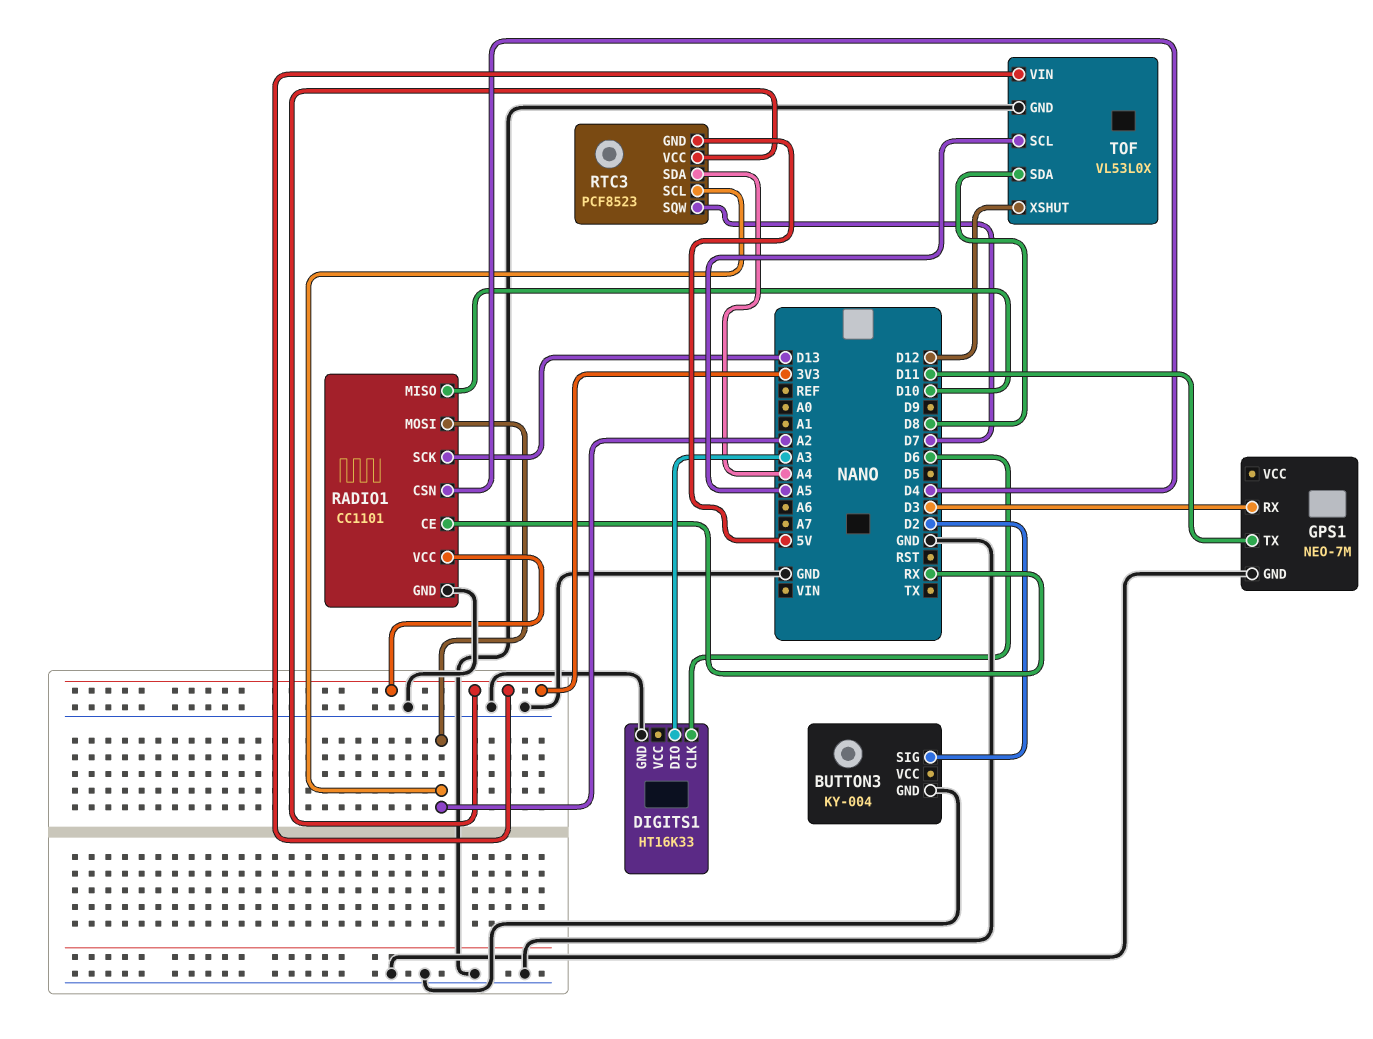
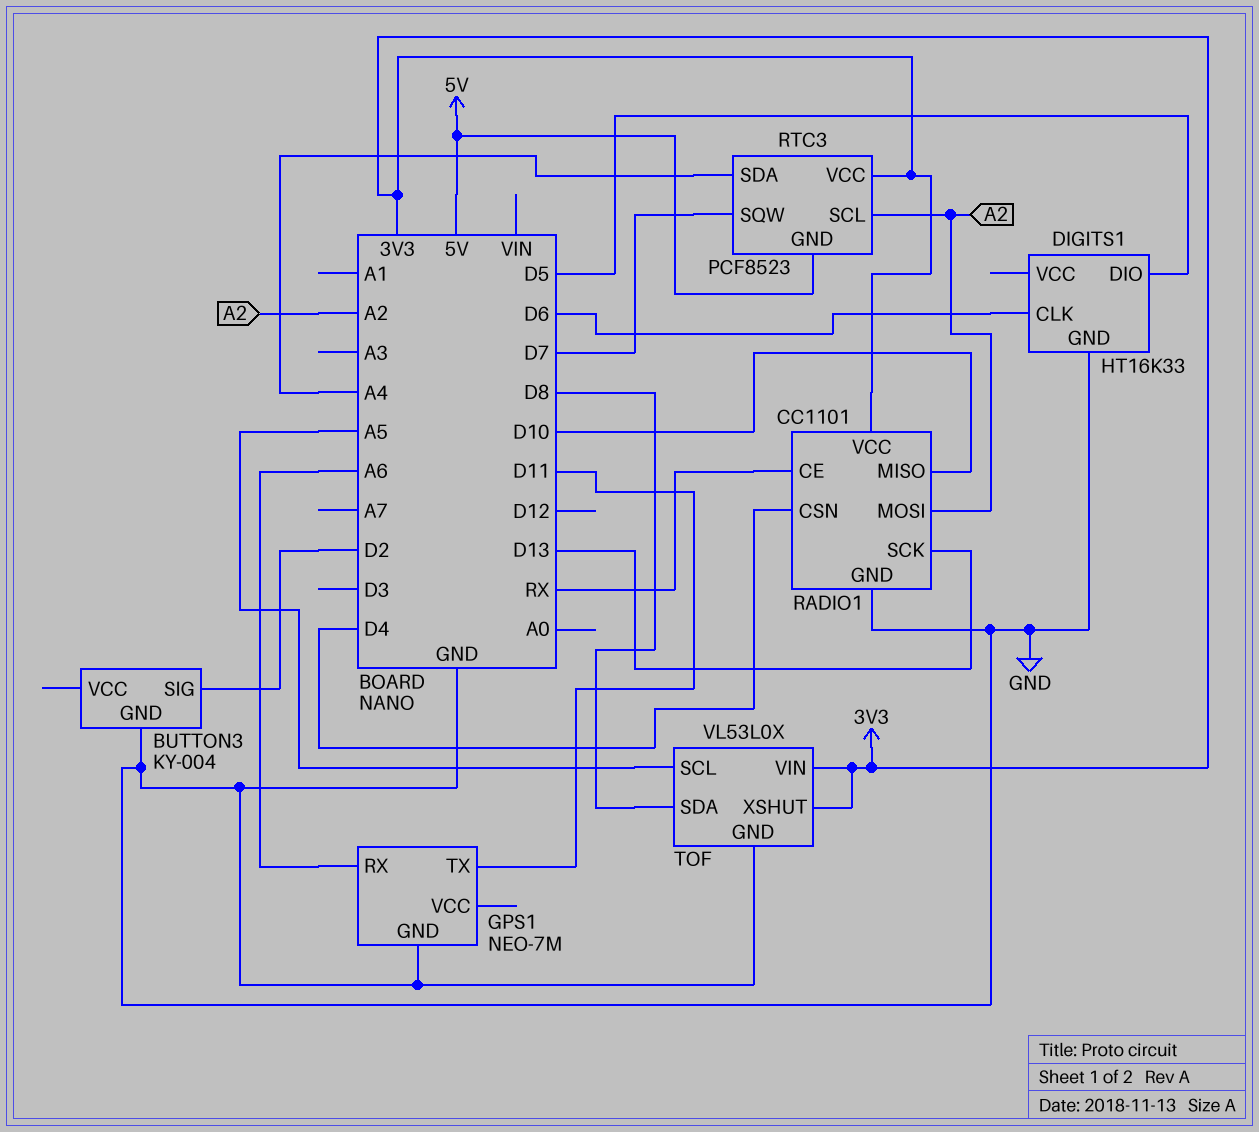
DIGITS1 pin DIO: A3 -> D5
GPS1 pin RX: D3 -> A6
TOF pin XSHUT: D12 -> 3V3

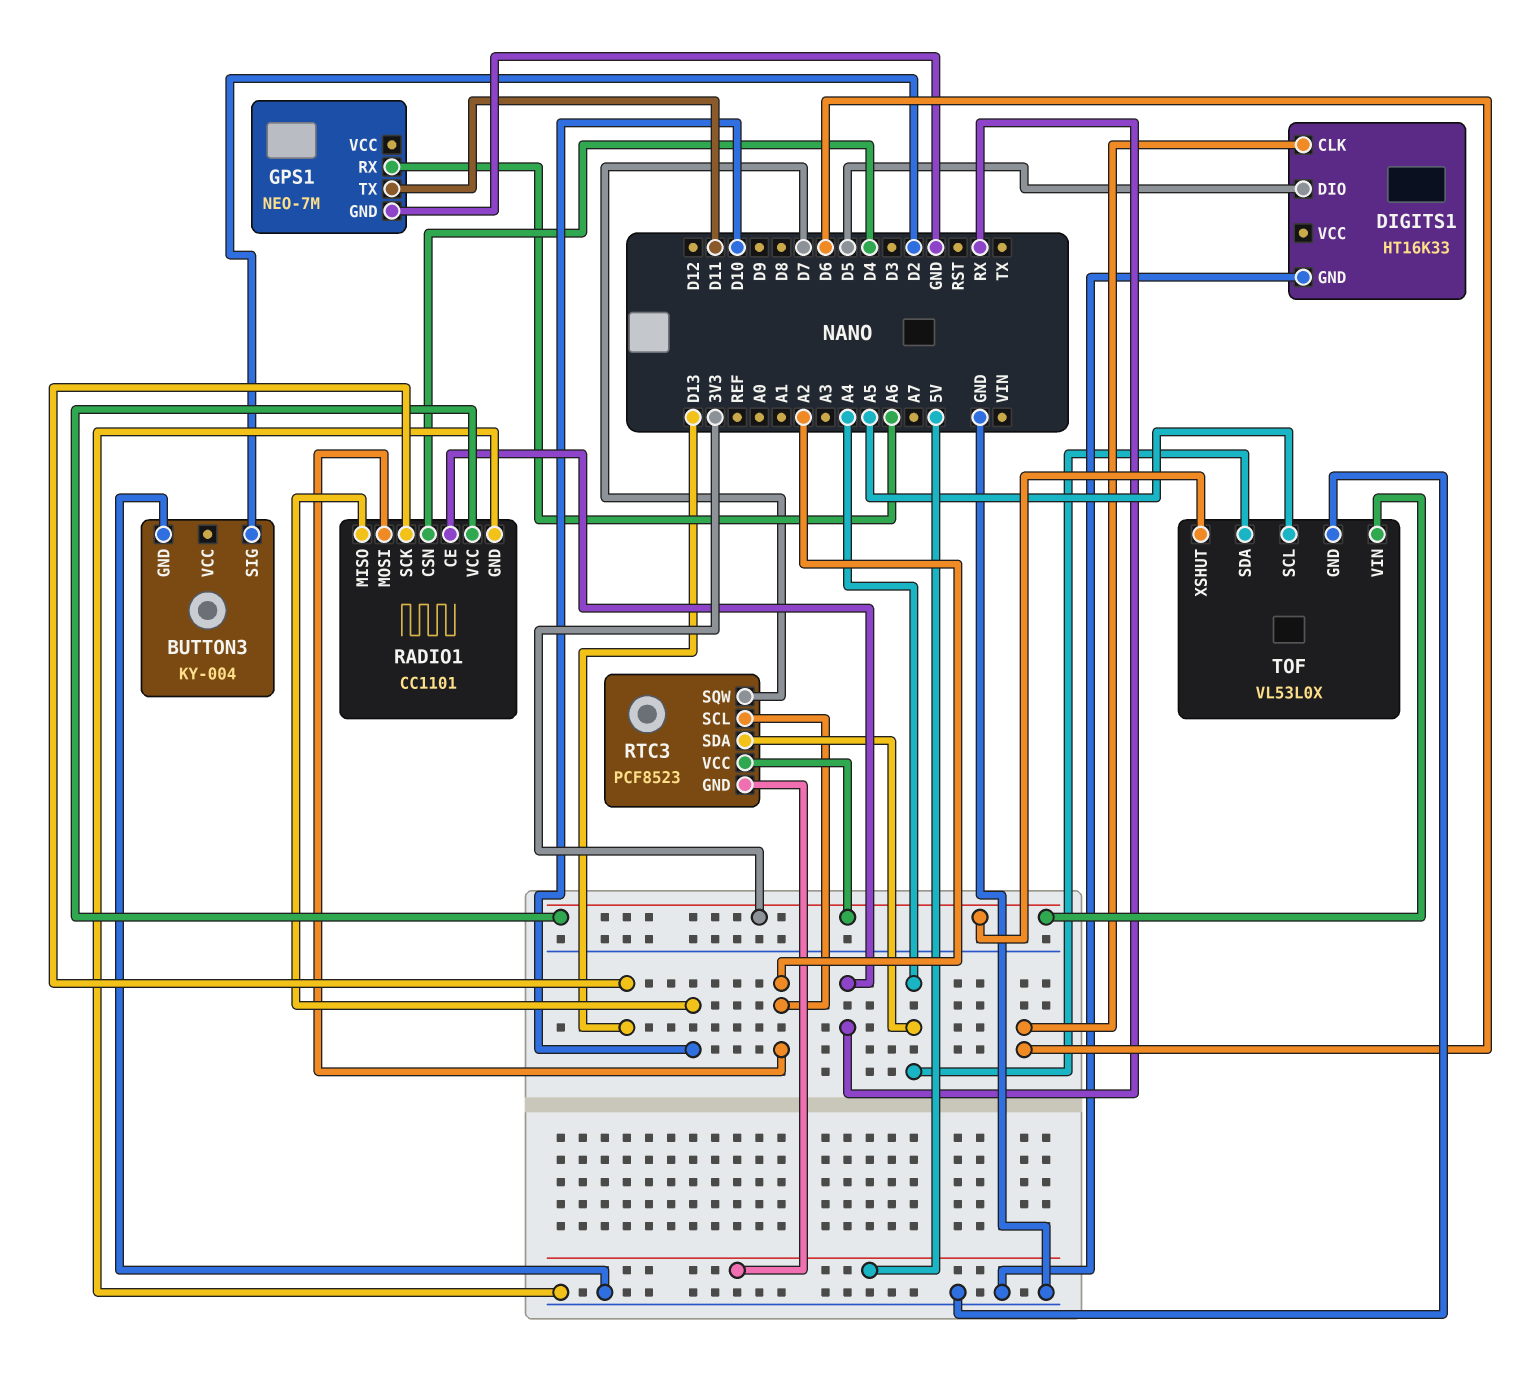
TOF pin SDA: D8 -> A4

